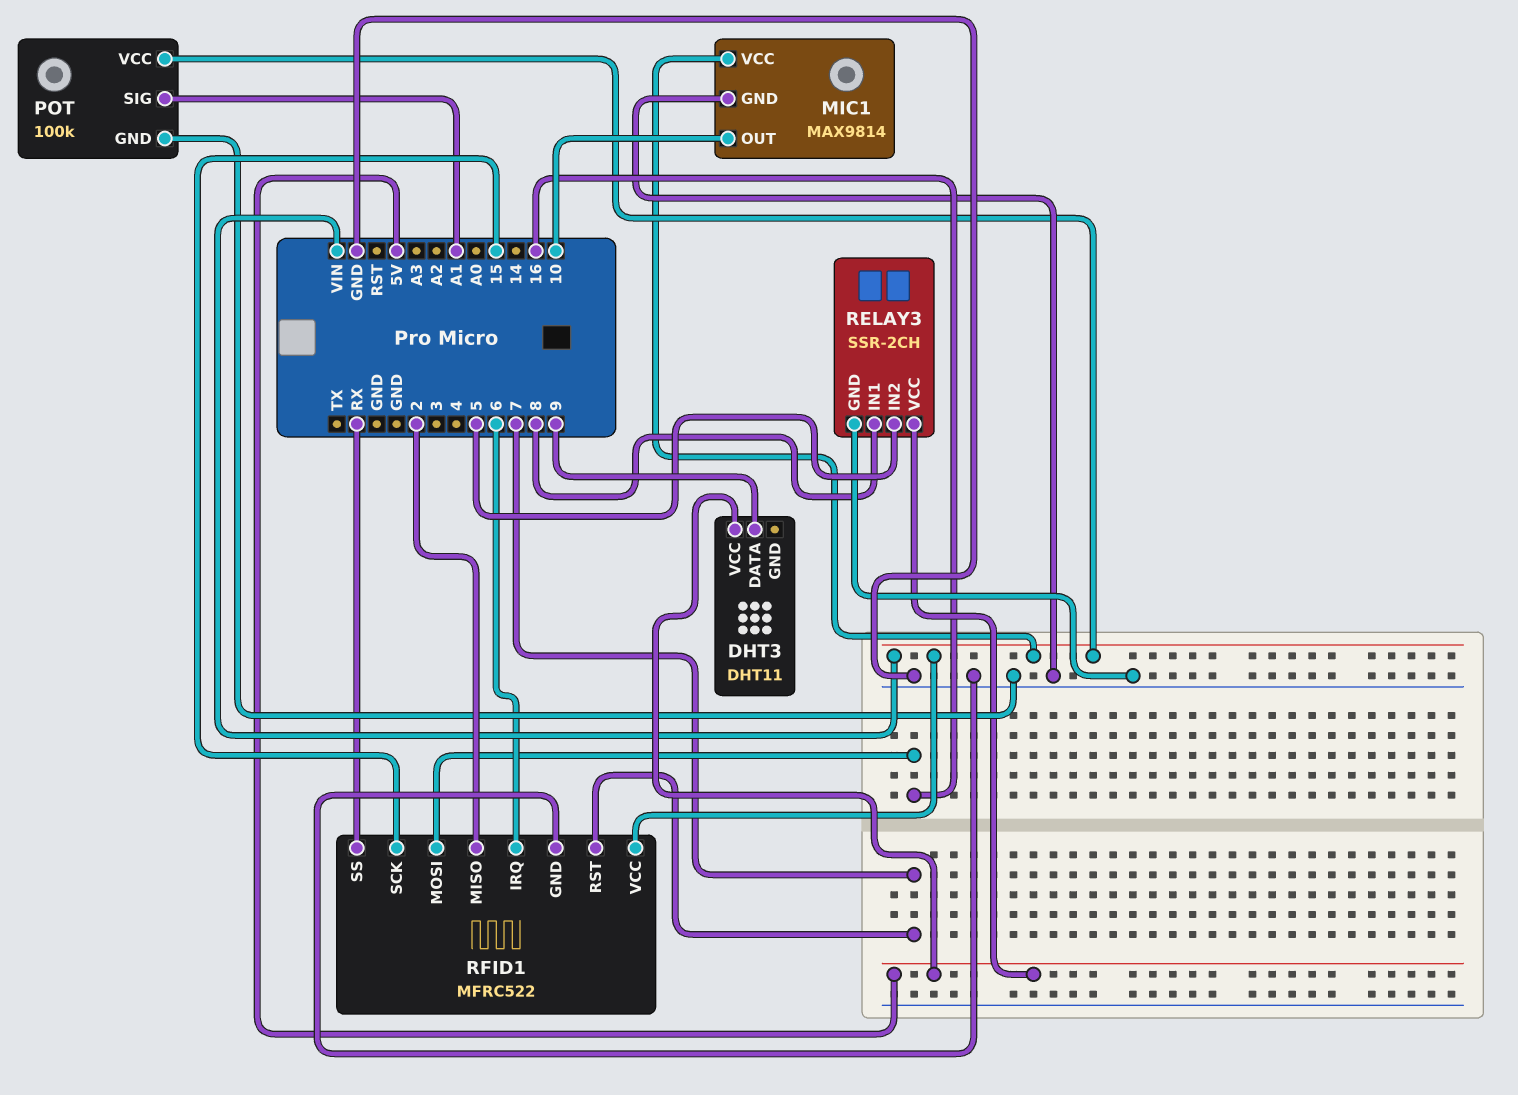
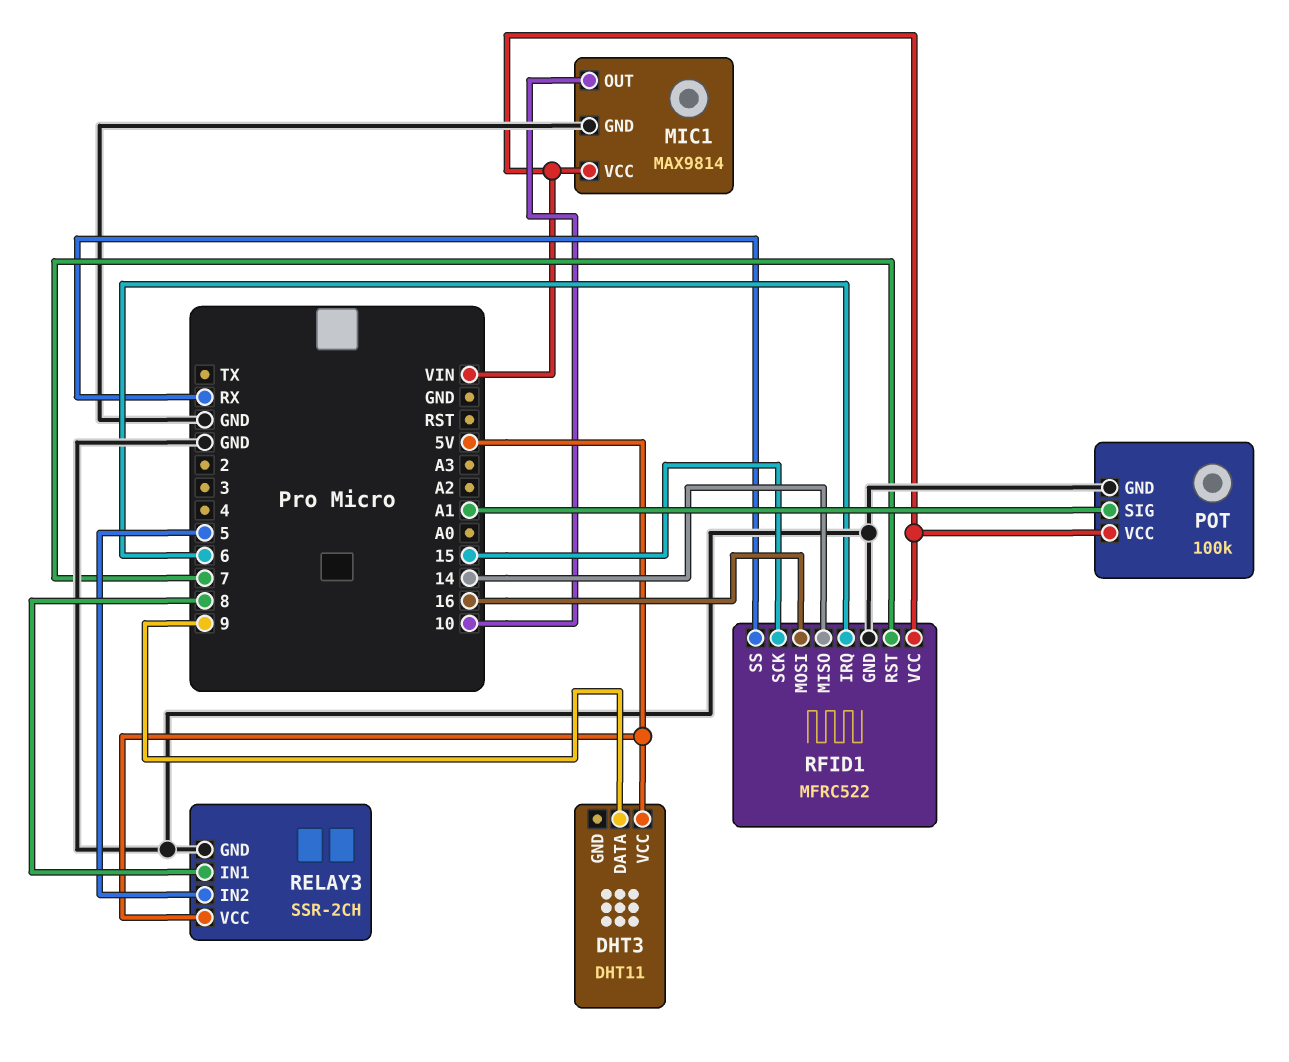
RFID1 pin MISO: 2 -> 14

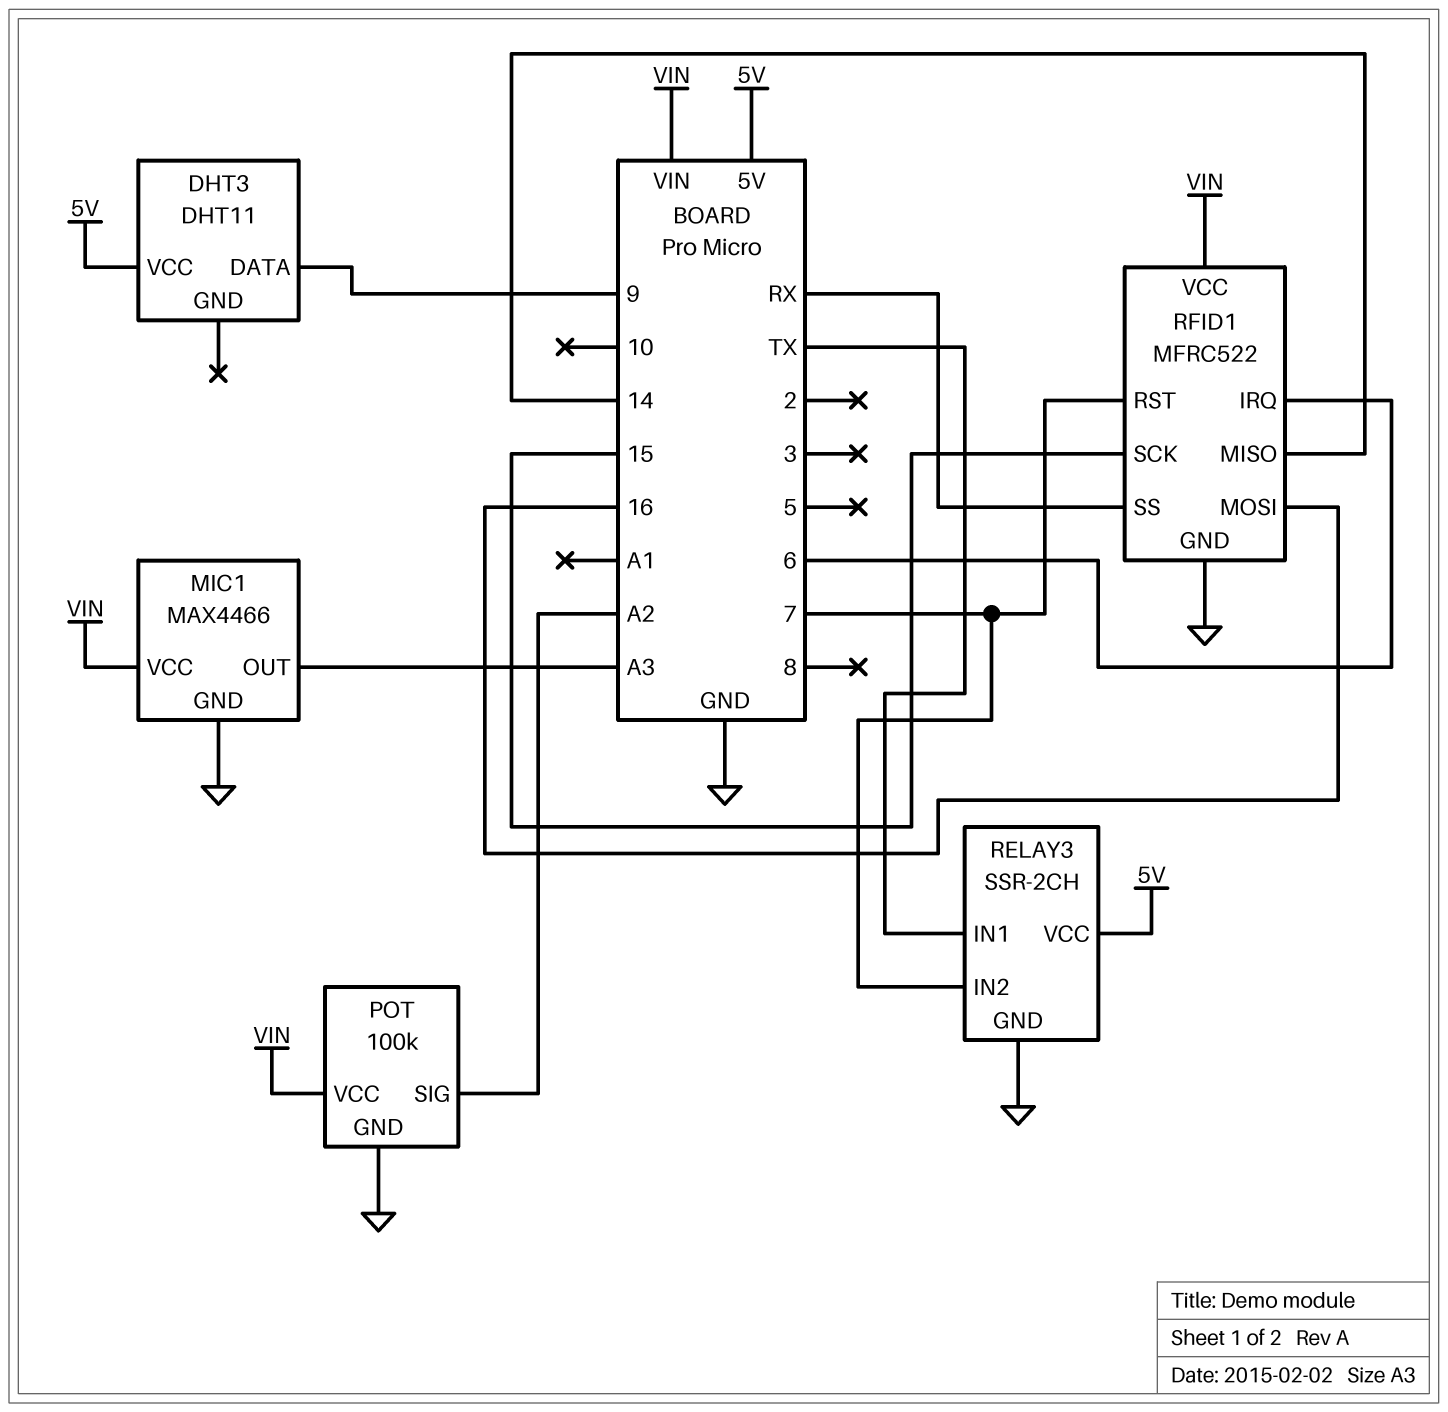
MIC1: MAX9814 -> MAX4466
MIC1 pin OUT: 10 -> A3
POT pin SIG: A1 -> A2
RELAY3 pin IN1: 8 -> TX
RELAY3 pin IN2: 5 -> 7

